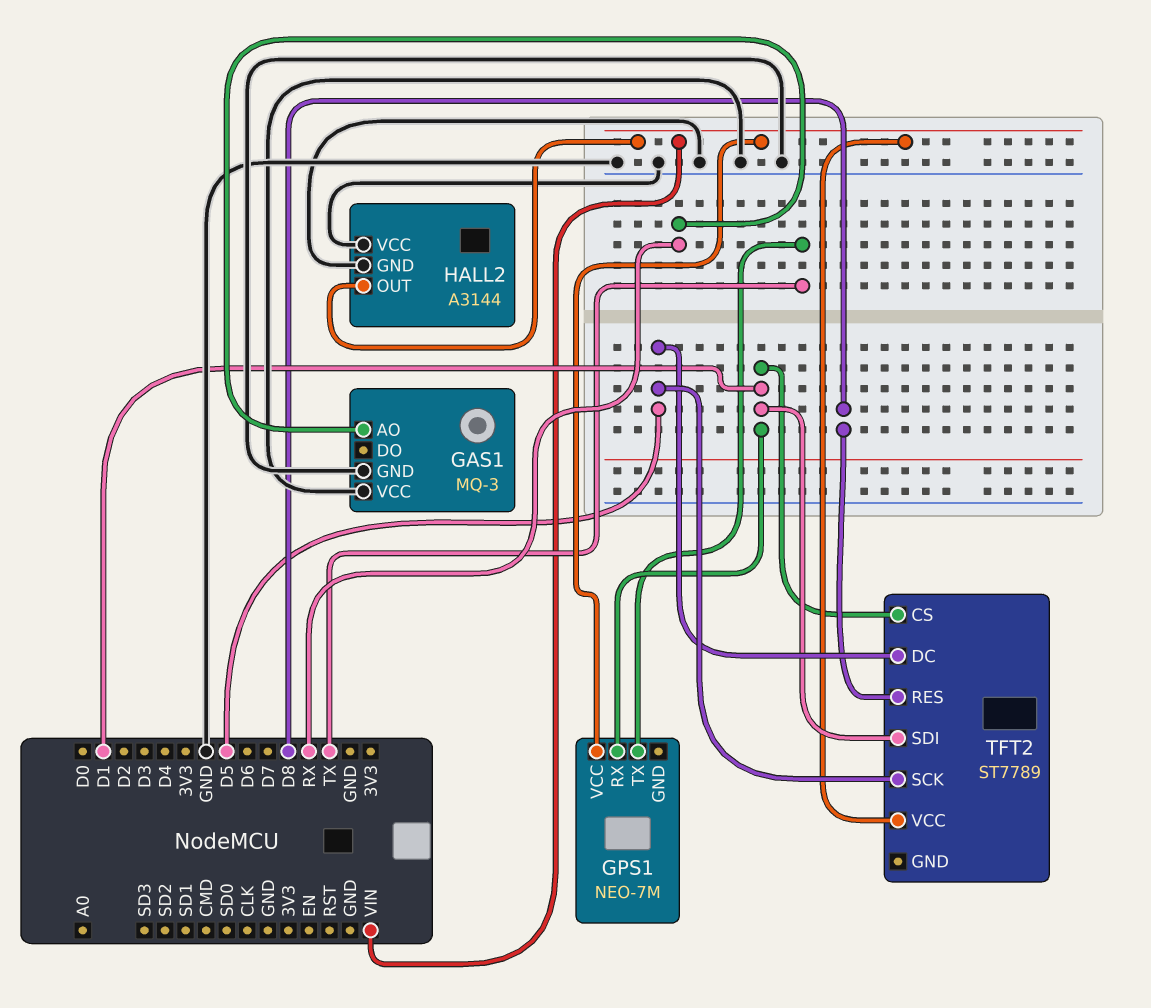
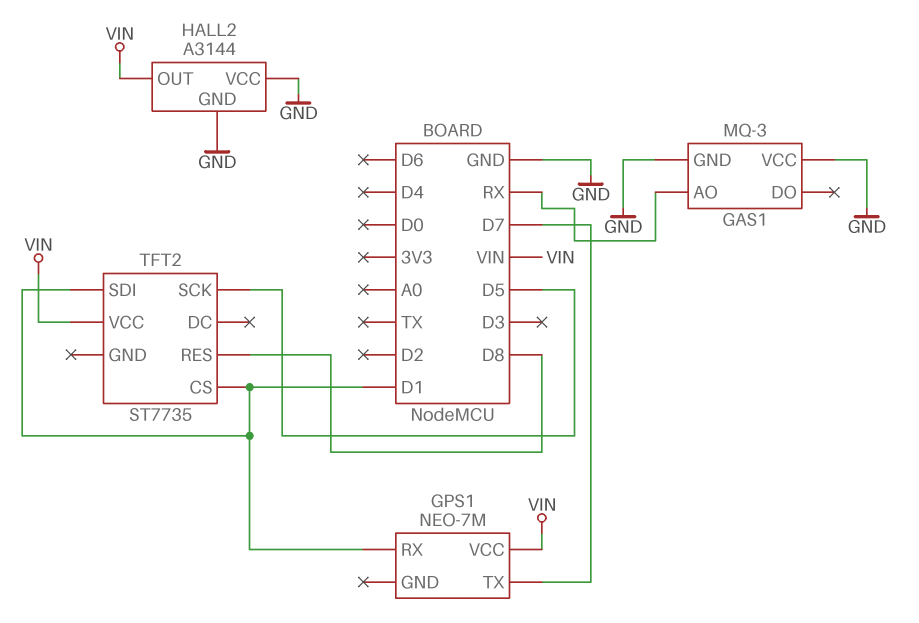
GPS1 pin TX: TX -> D7
TFT2: ST7789 -> ST7735
TFT2 pin DC: D5 -> none

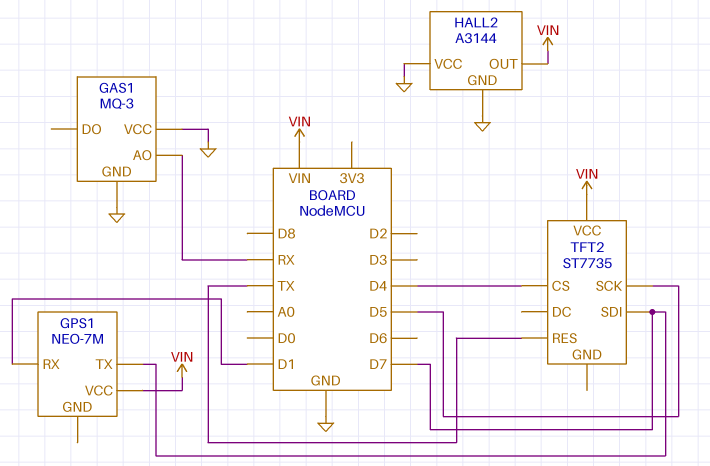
TFT2 pin CS: D1 -> D4
TFT2 pin RES: D8 -> TX
TFT2 pin SDI: D1 -> D7

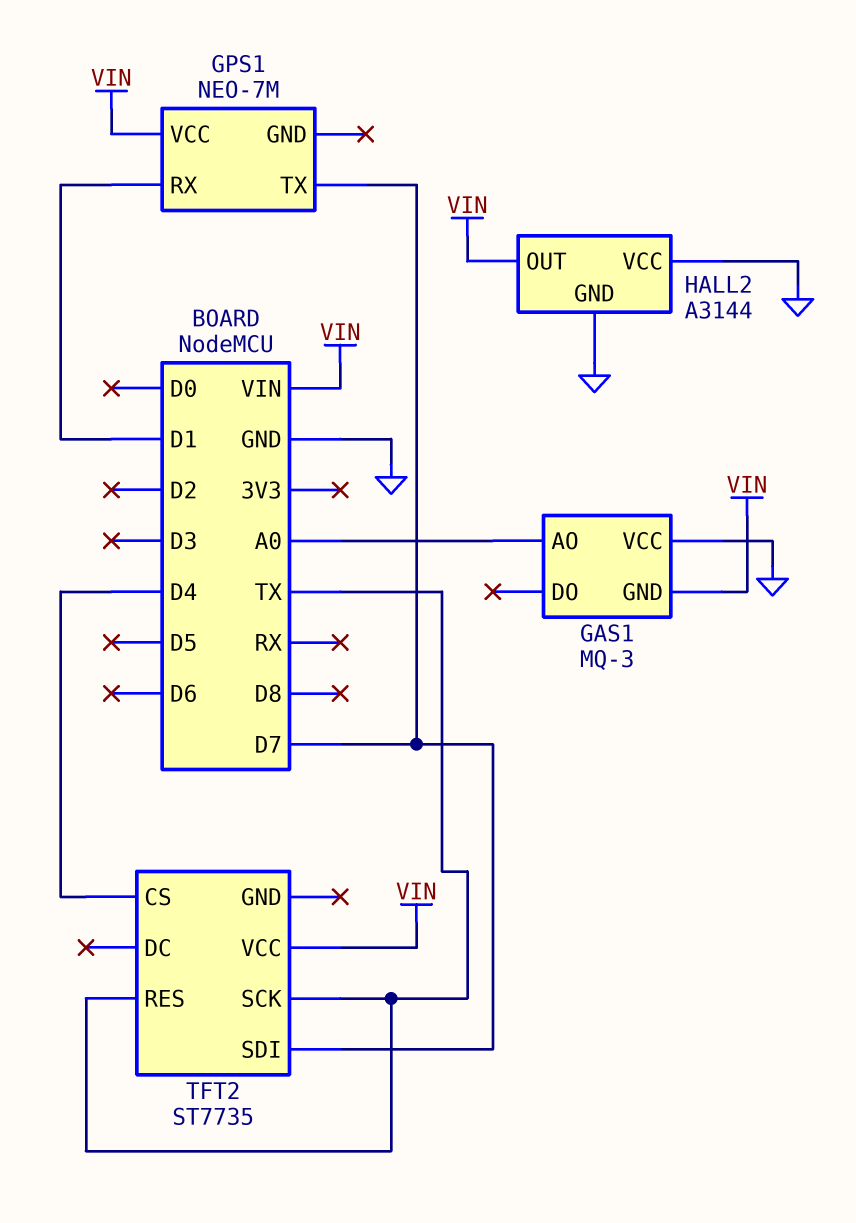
GAS1 pin AO: RX -> A0
GAS1 pin GND: GND -> VIN
TFT2 pin SCK: D5 -> TX

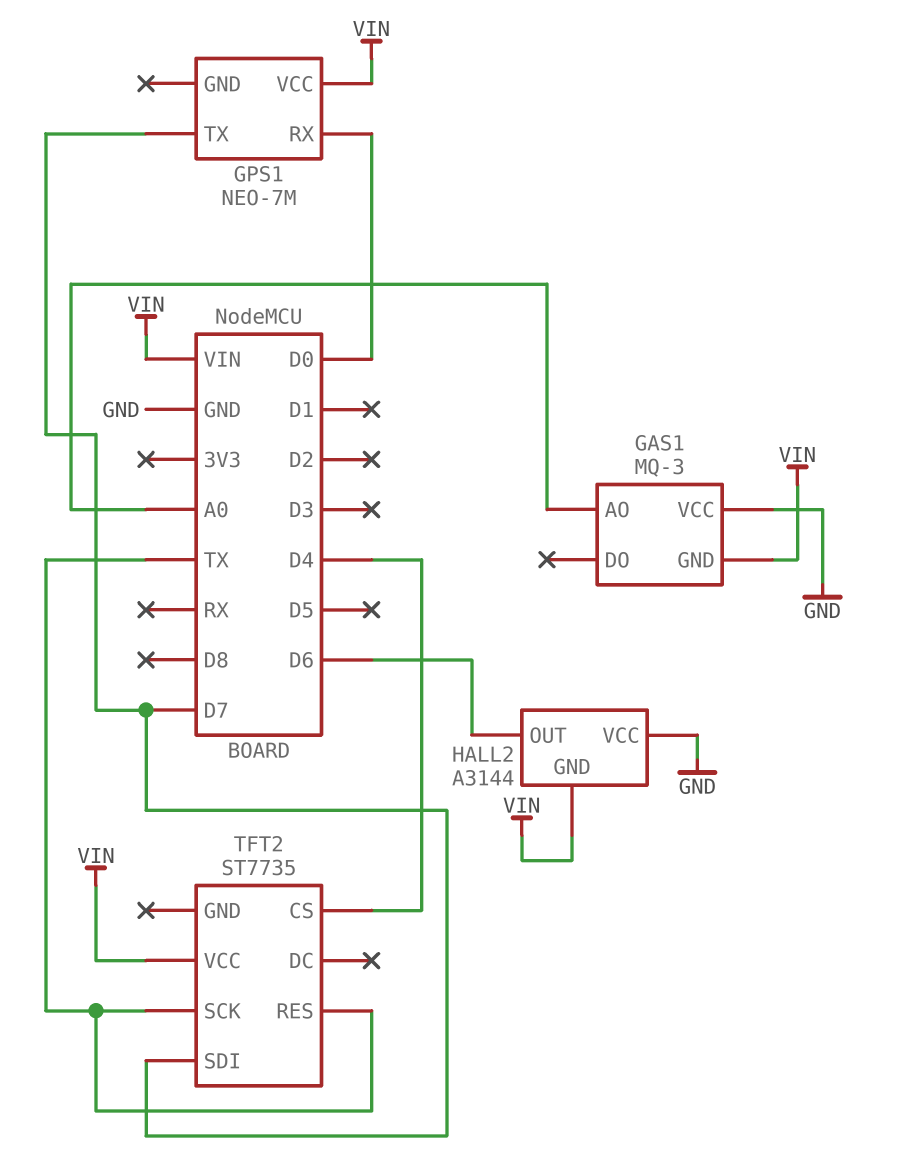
GPS1 pin RX: D1 -> D0
HALL2 pin GND: GND -> VIN
HALL2 pin OUT: VIN -> D6

